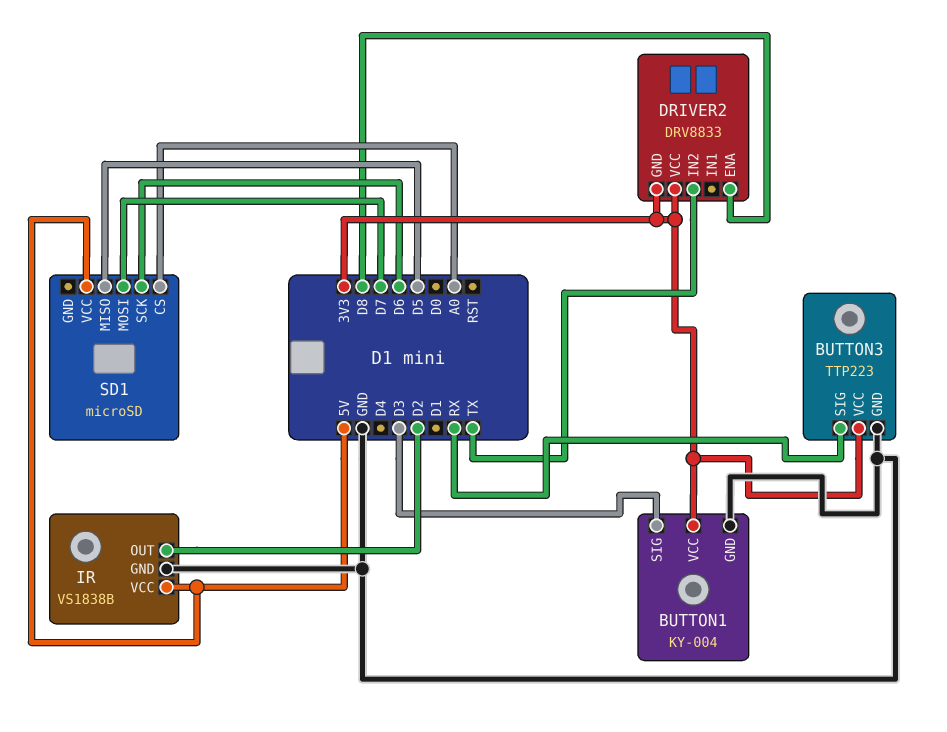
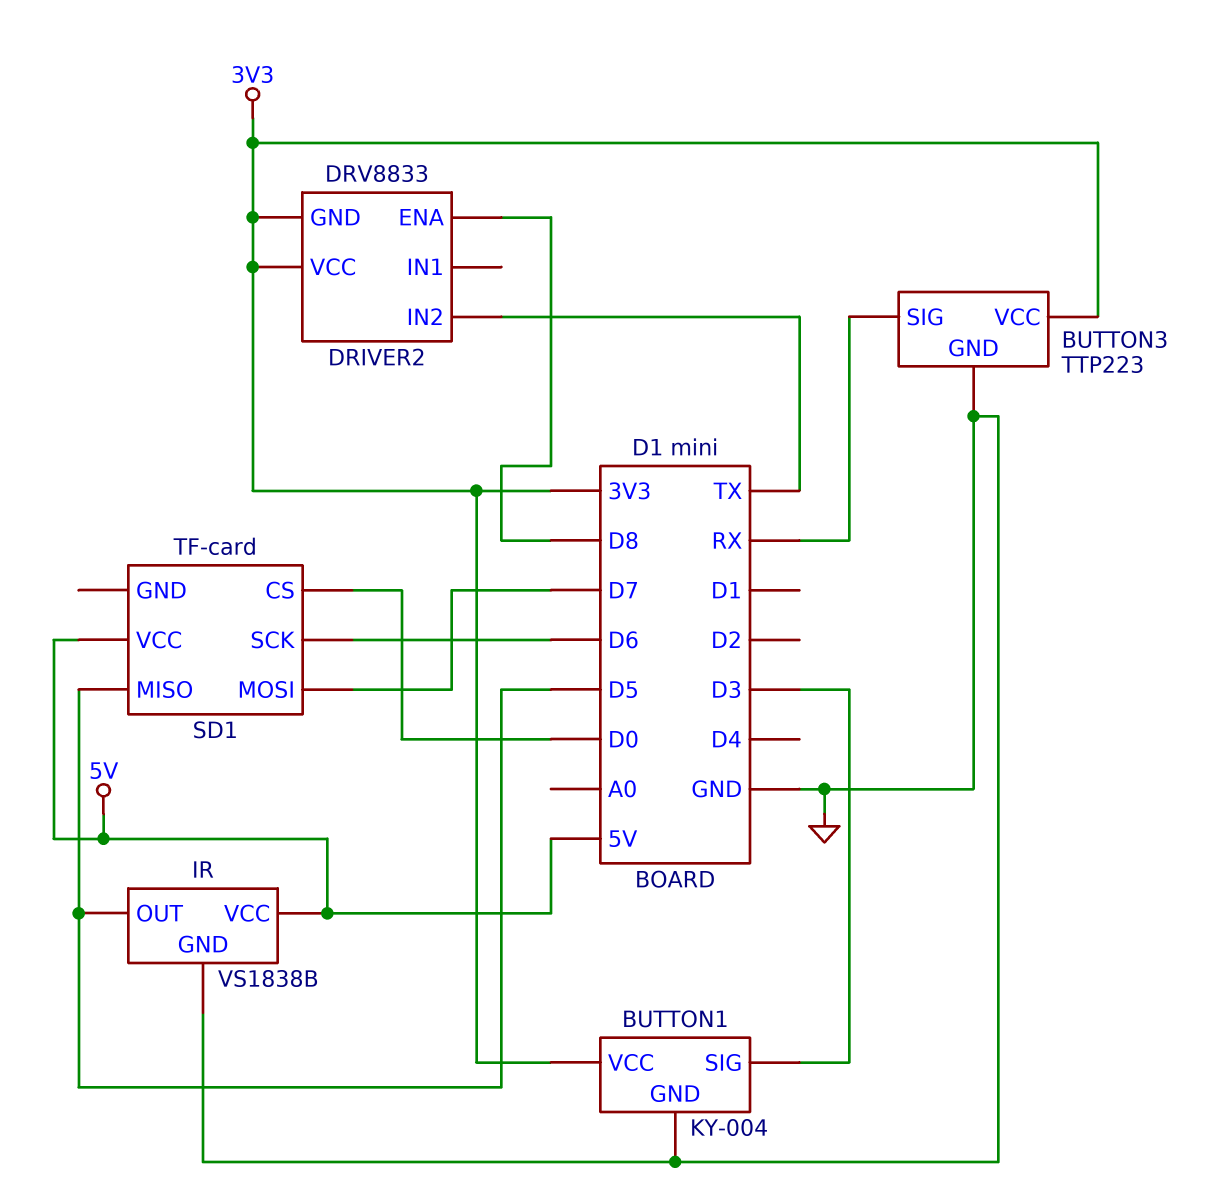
IR pin OUT: D2 -> D5
SD1: microSD -> TF-card
SD1 pin CS: A0 -> D0

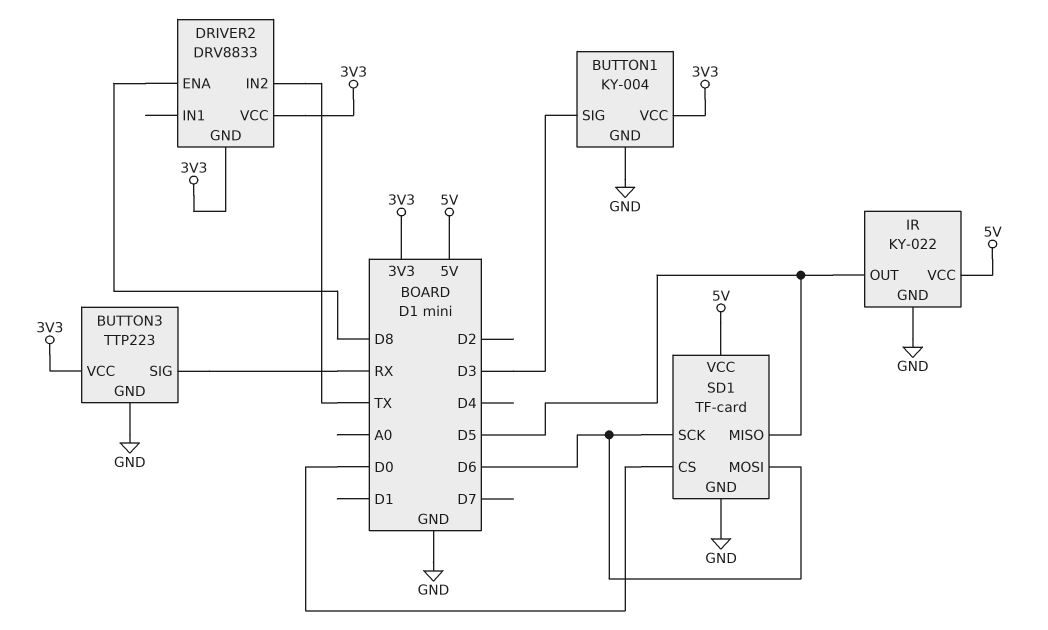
IR: VS1838B -> KY-022
SD1 pin GND: none -> GND
SD1 pin MOSI: D7 -> D6

